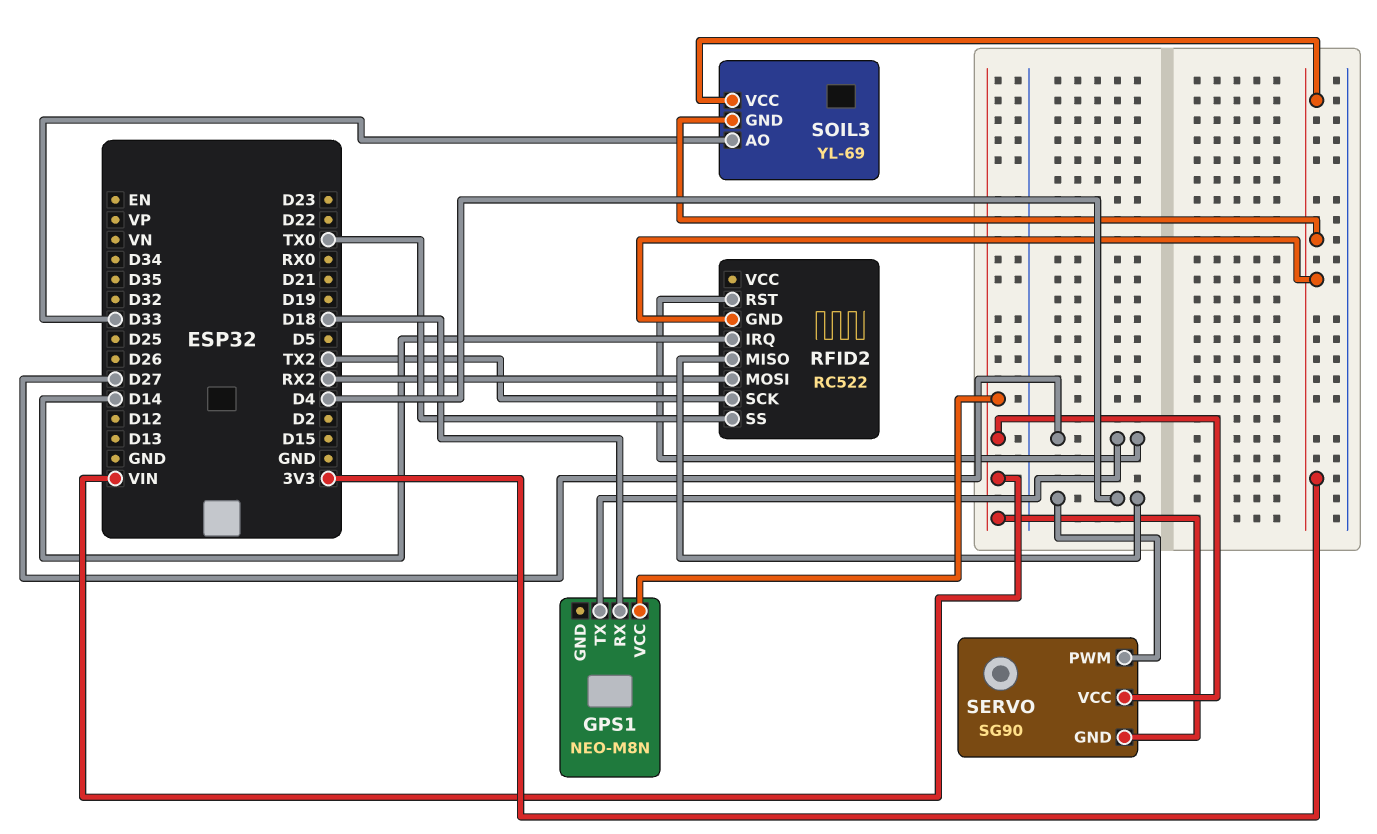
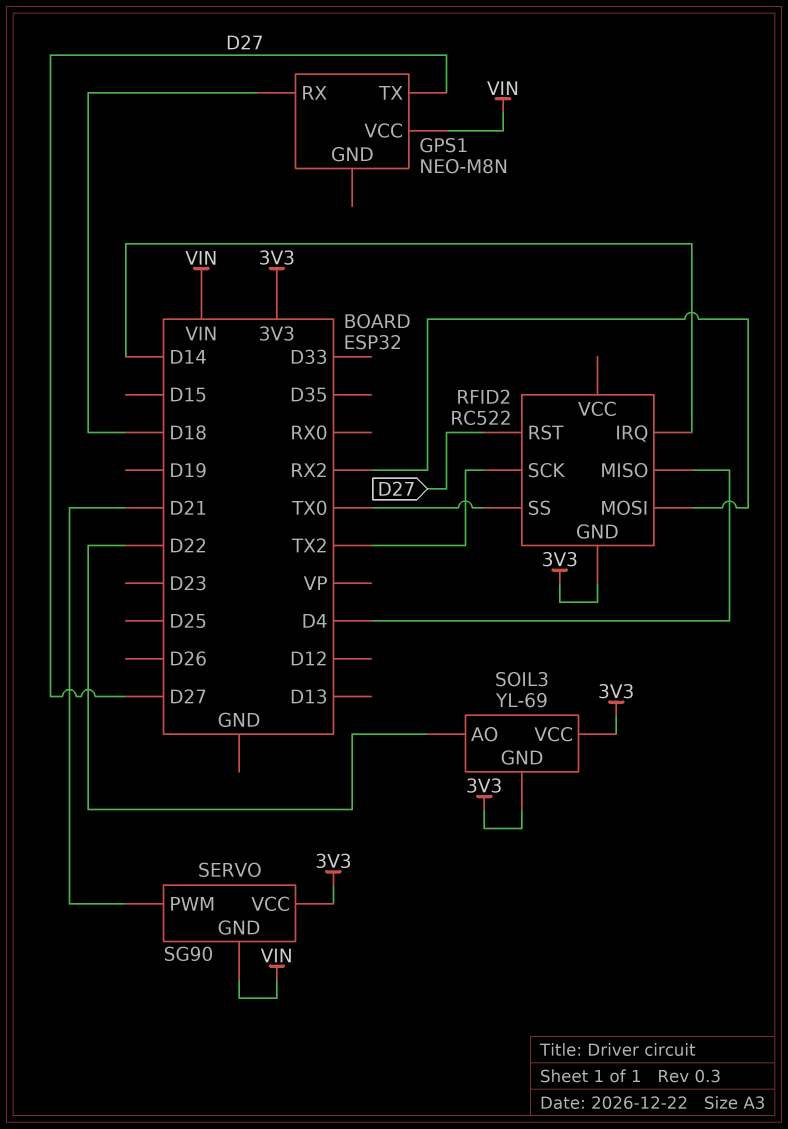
SERVO pin PWM: D4 -> D21
SERVO pin VCC: VIN -> 3V3
SOIL3 pin AO: D33 -> D22

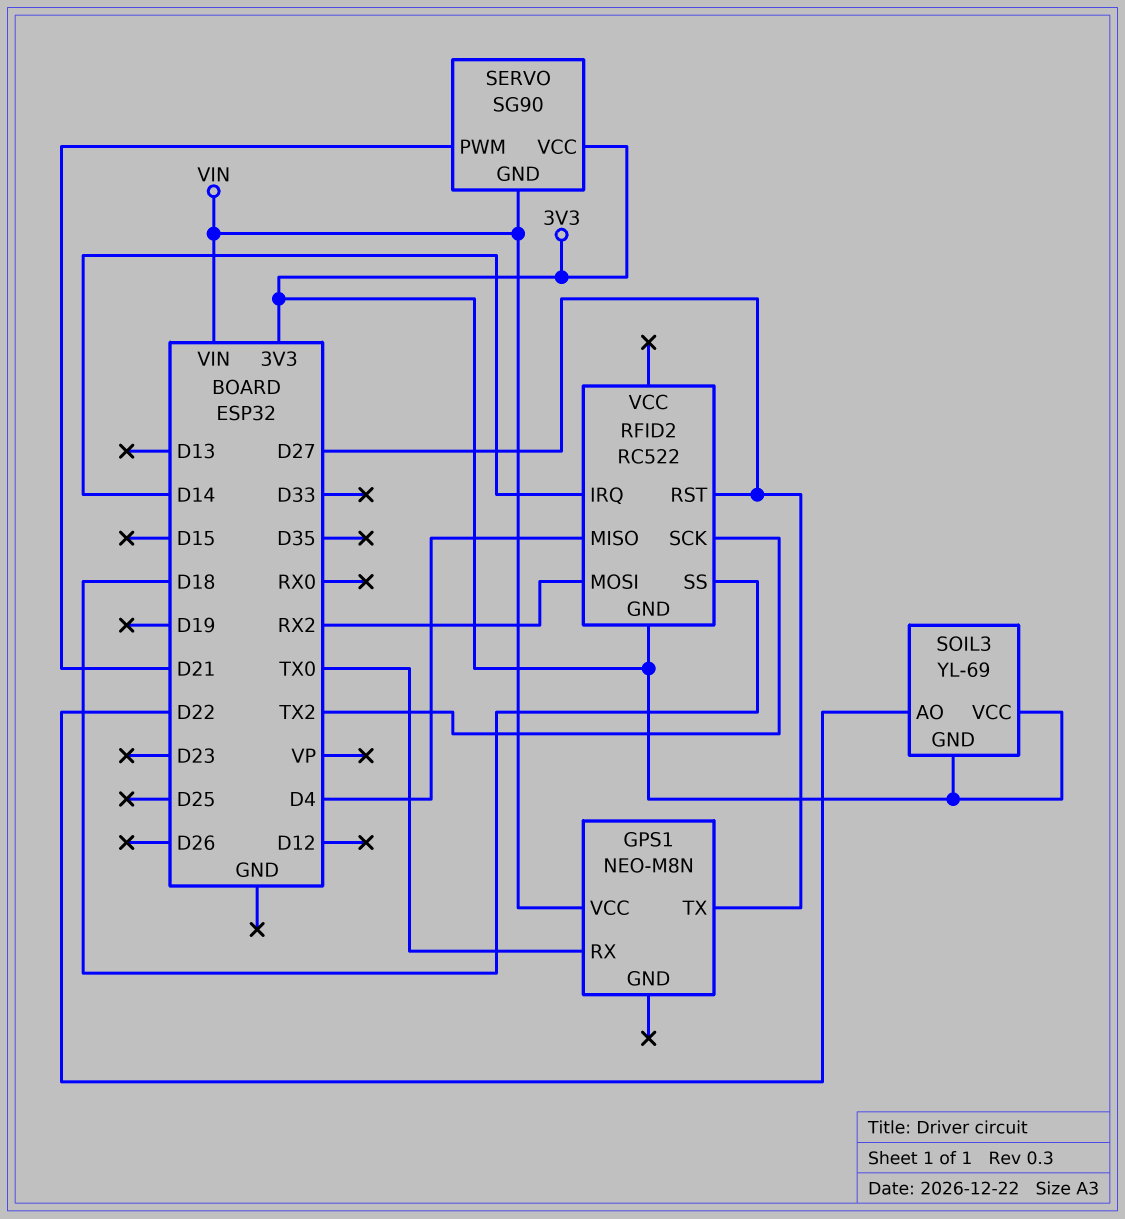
GPS1 pin RX: D18 -> TX0
RFID2 pin SS: TX0 -> D18

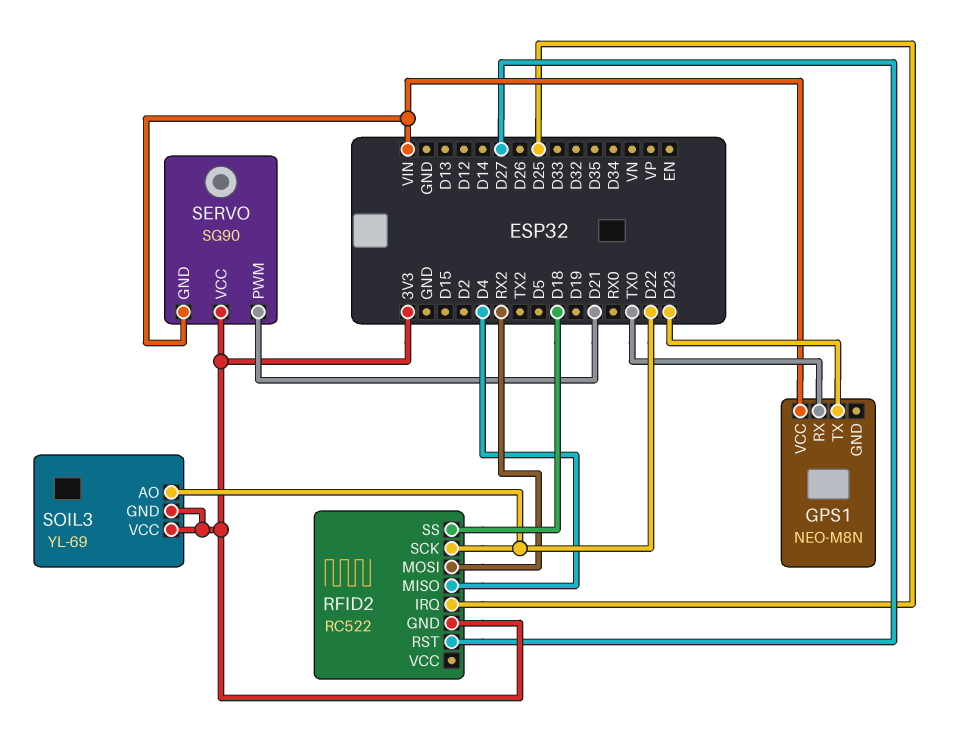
GPS1 pin TX: D27 -> D23
RFID2 pin IRQ: D14 -> D25
RFID2 pin SCK: TX2 -> D22

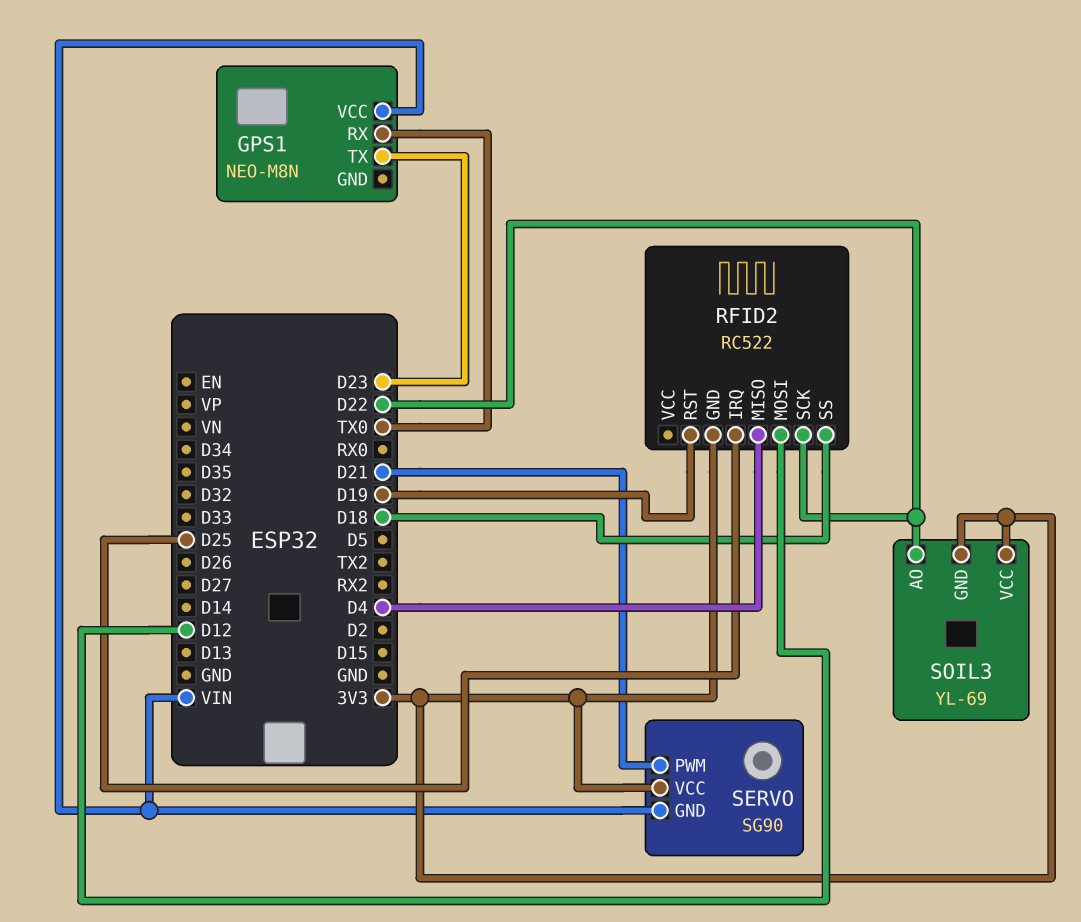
RFID2 pin MOSI: RX2 -> D12
RFID2 pin RST: D27 -> D19

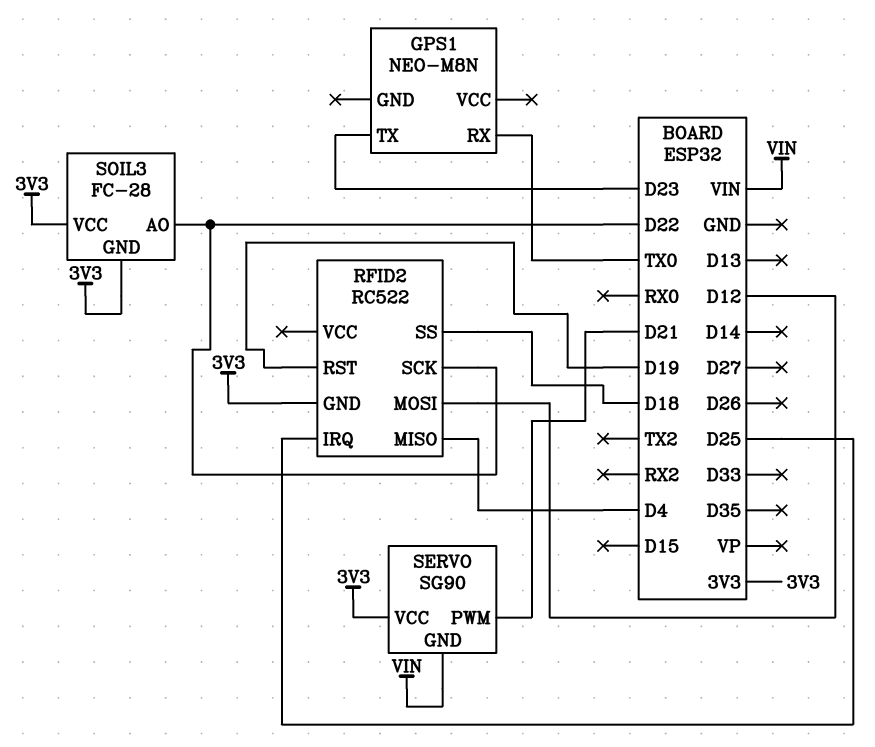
GPS1 pin VCC: VIN -> none
SOIL3: YL-69 -> FC-28

